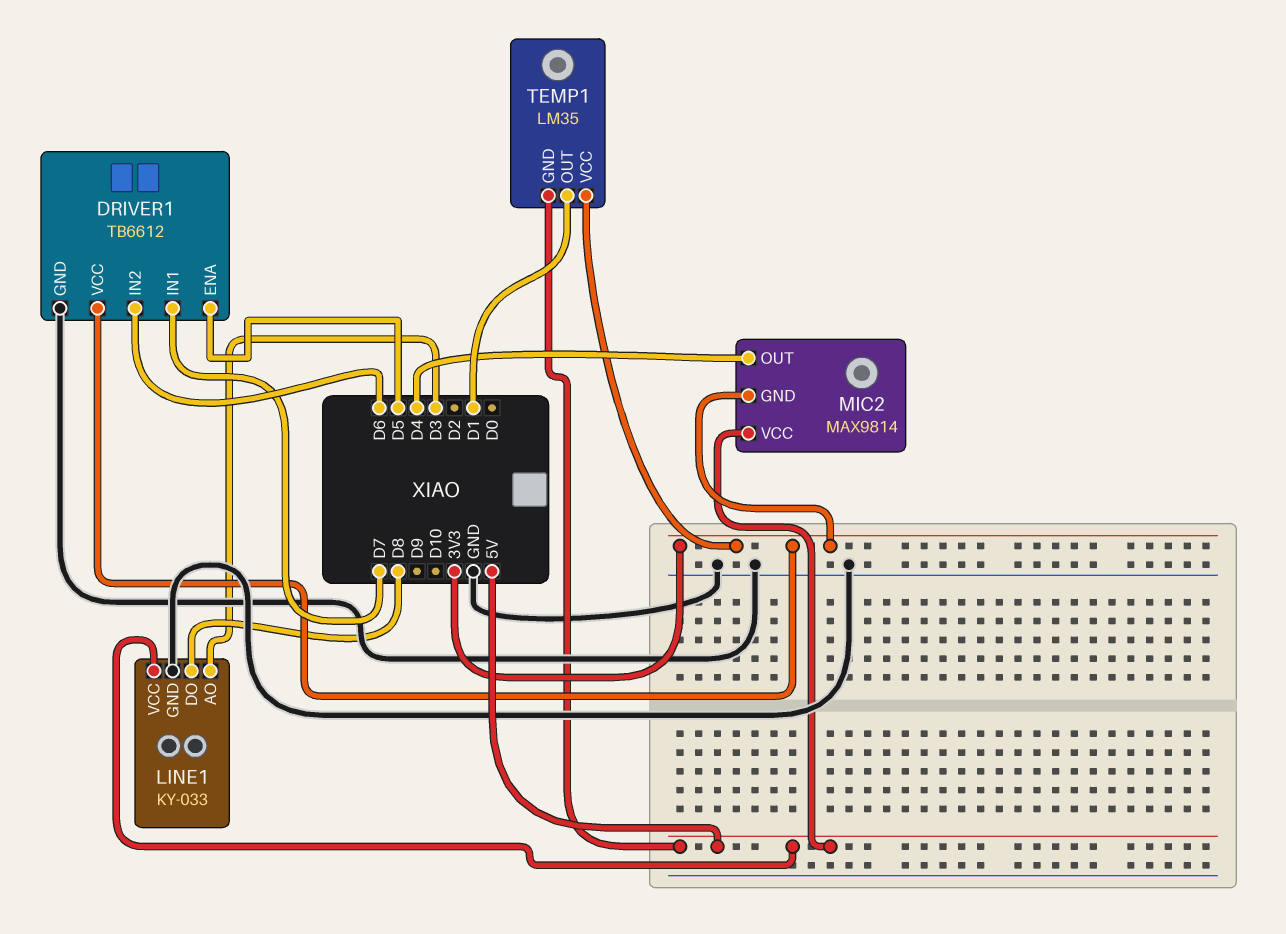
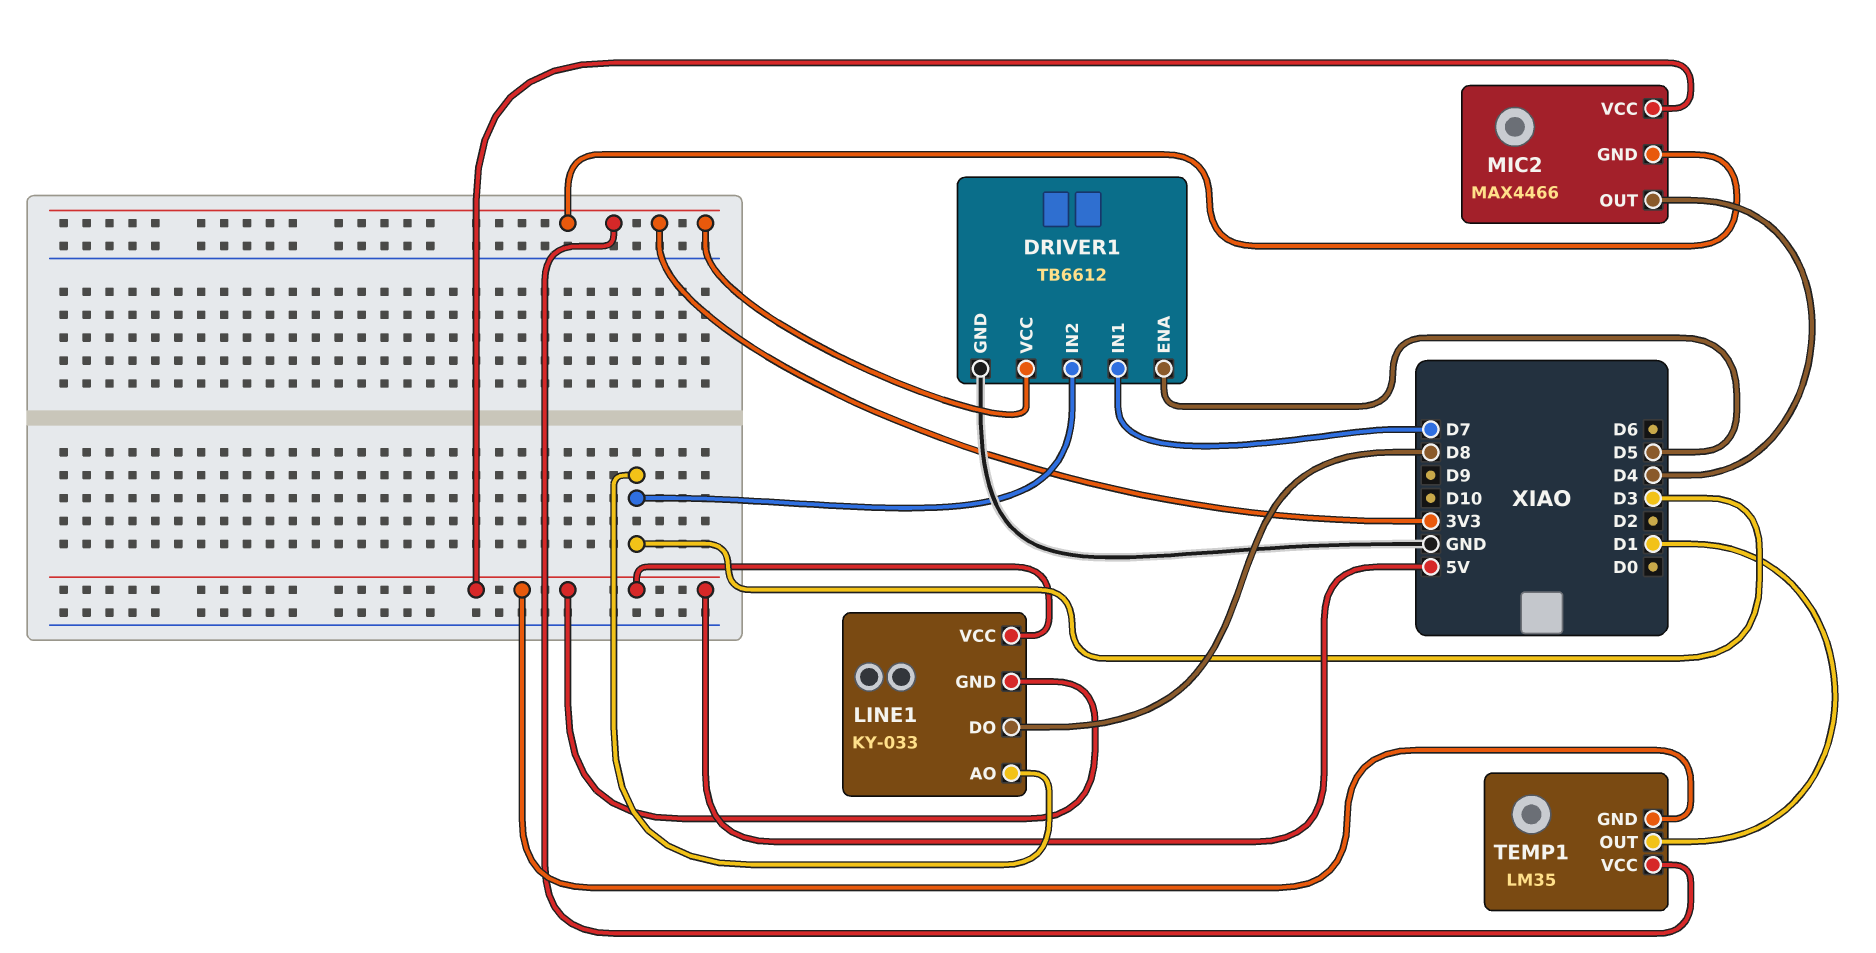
DRIVER1 pin IN2: D6 -> D3
LINE1 pin GND: GND -> 5V
MIC2: MAX9814 -> MAX4466

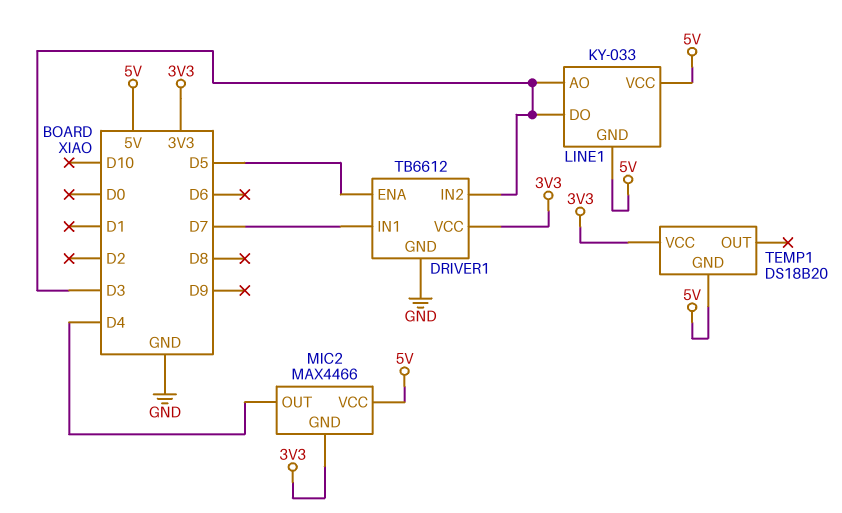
LINE1 pin DO: D8 -> D3
TEMP1: LM35 -> DS18B20
TEMP1 pin OUT: D1 -> none

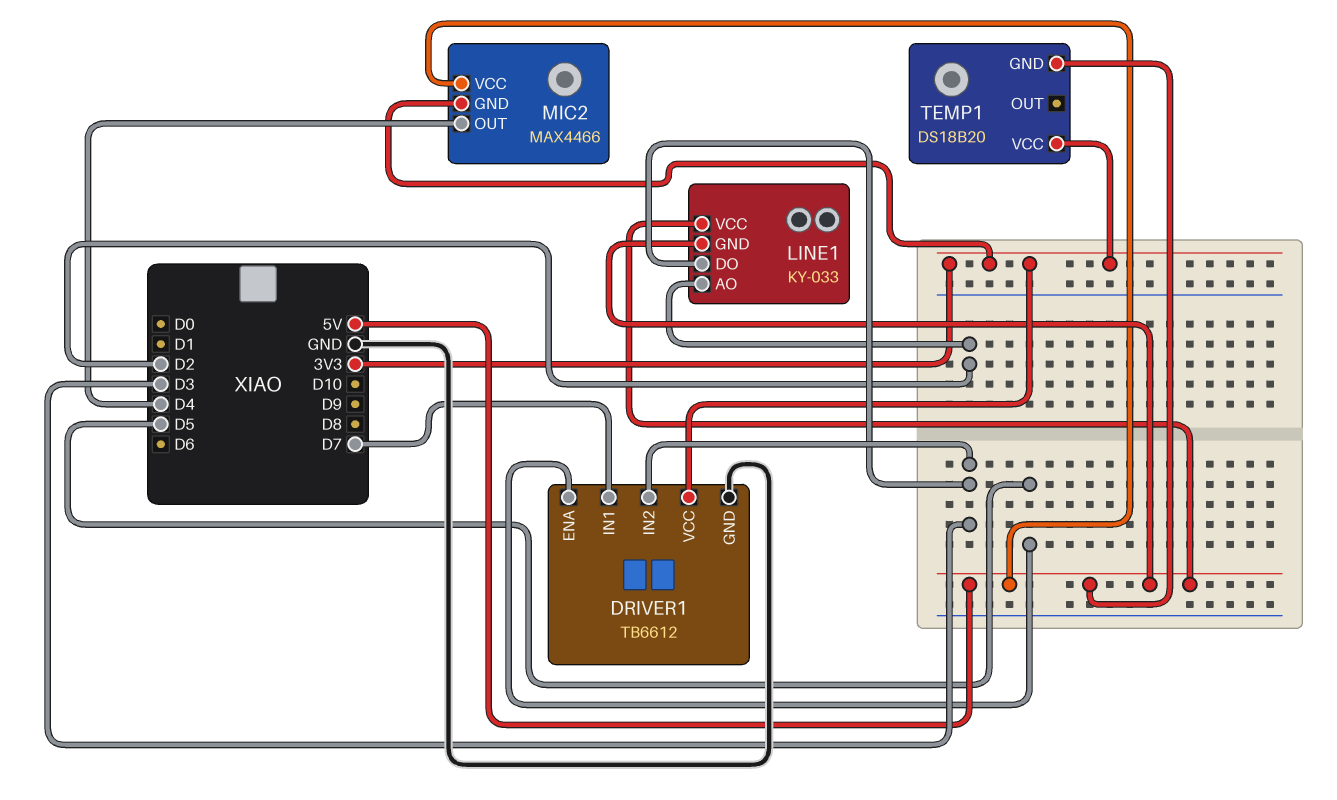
LINE1 pin AO: D3 -> D2

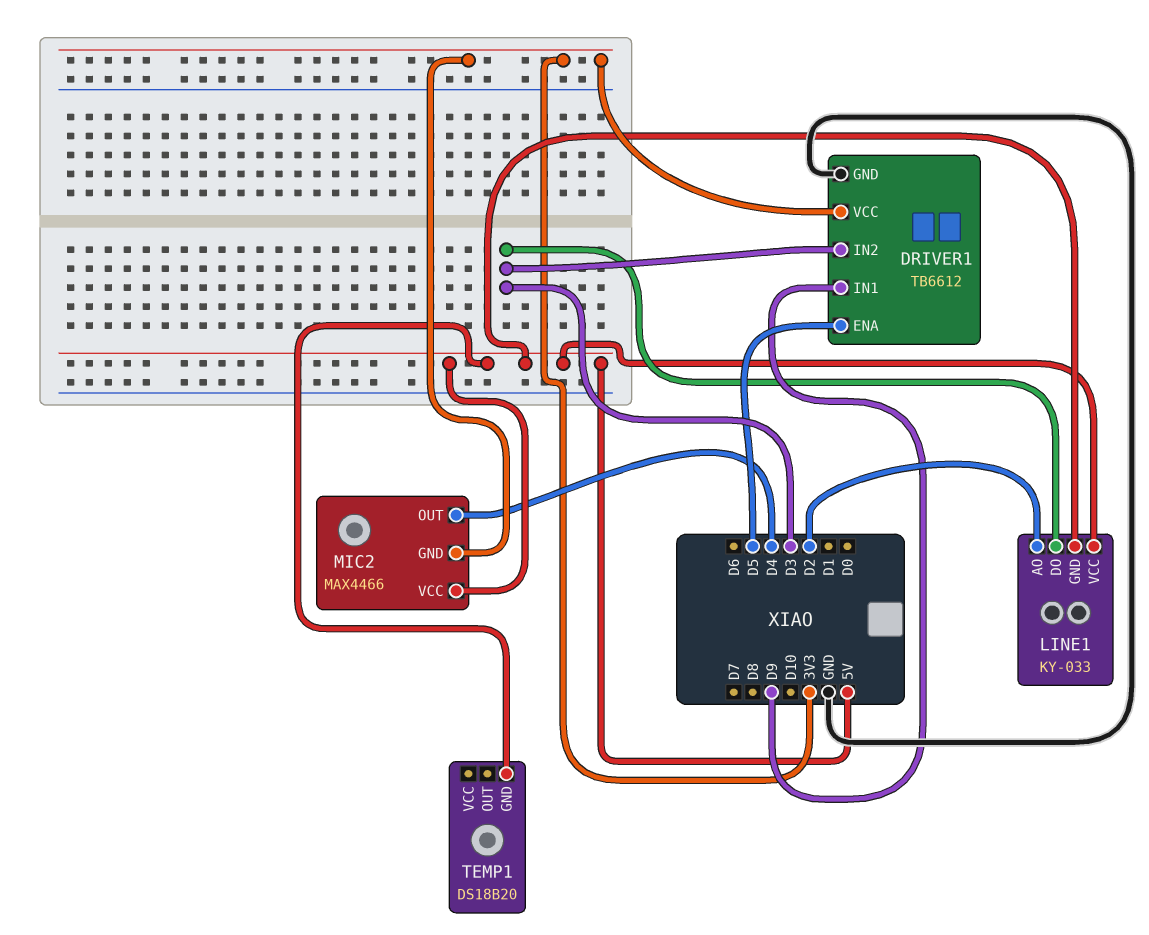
DRIVER1 pin IN1: D7 -> D9
TEMP1 pin VCC: 3V3 -> none

